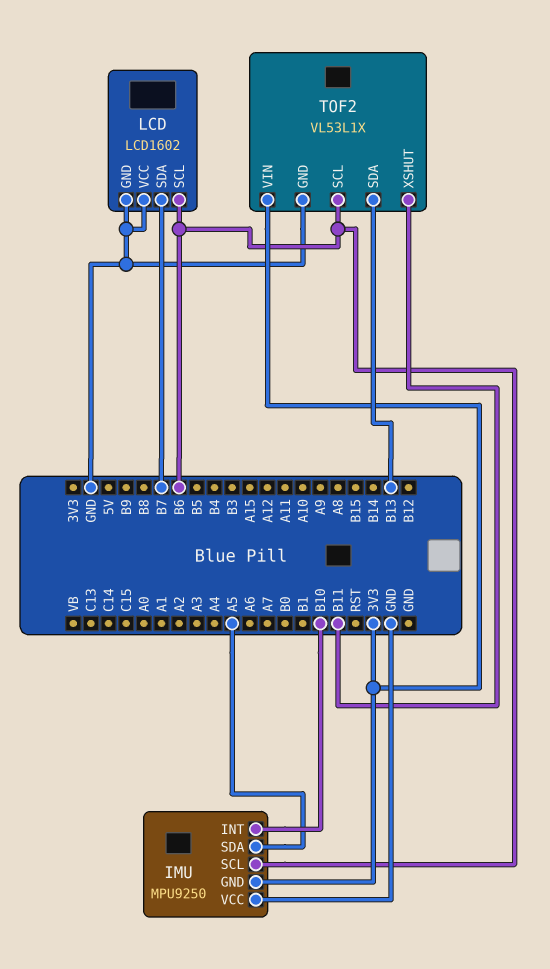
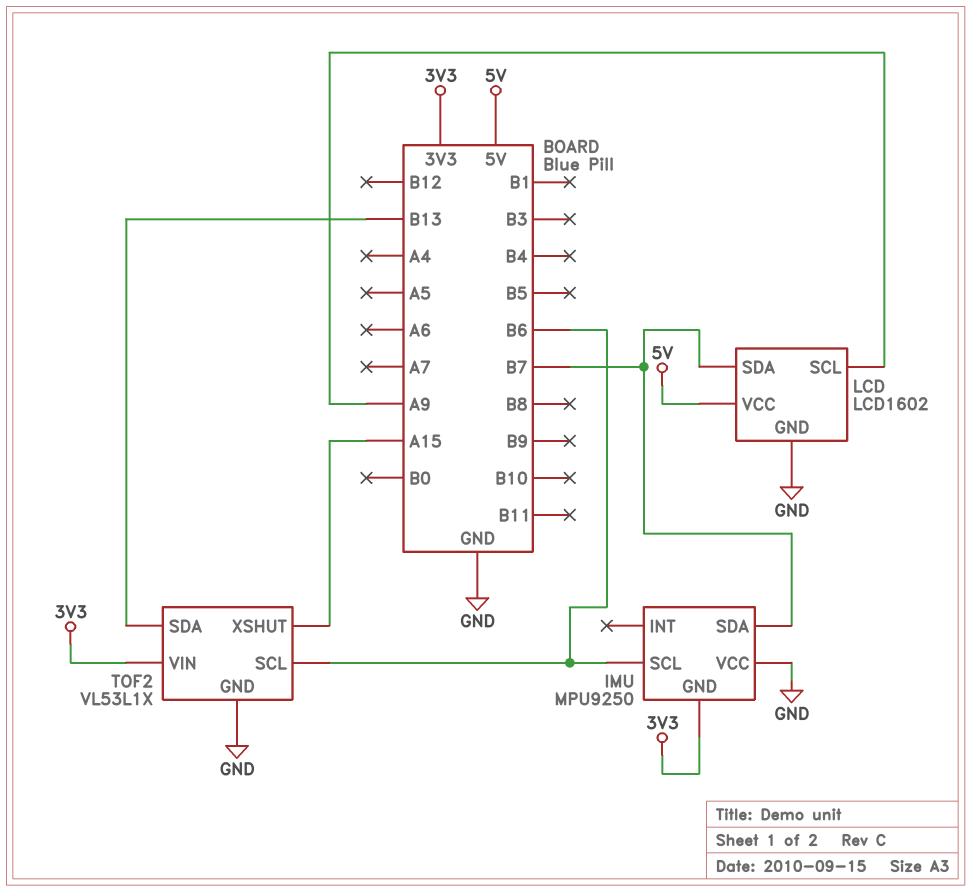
IMU pin INT: B10 -> none
IMU pin SDA: A5 -> B7
LCD pin SCL: B6 -> A9
LCD pin VCC: GND -> 5V
TOF2 pin XSHUT: B11 -> A15

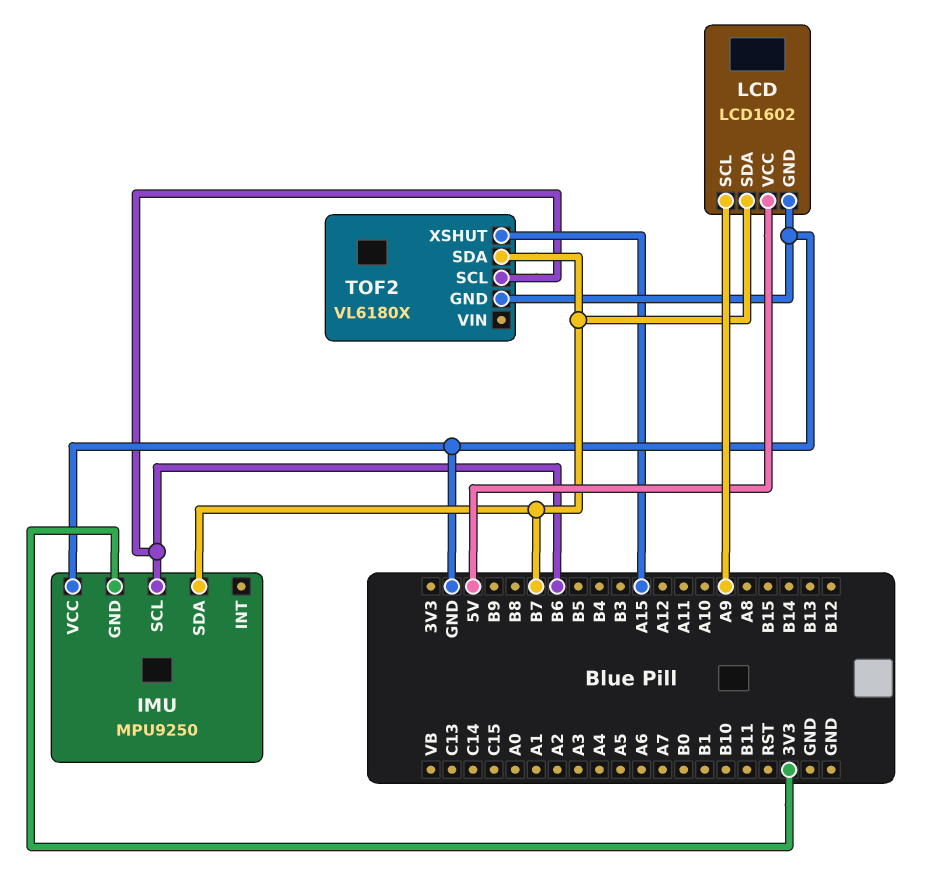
TOF2: VL53L1X -> VL6180X
TOF2 pin SDA: B13 -> B7
TOF2 pin VIN: 3V3 -> none

